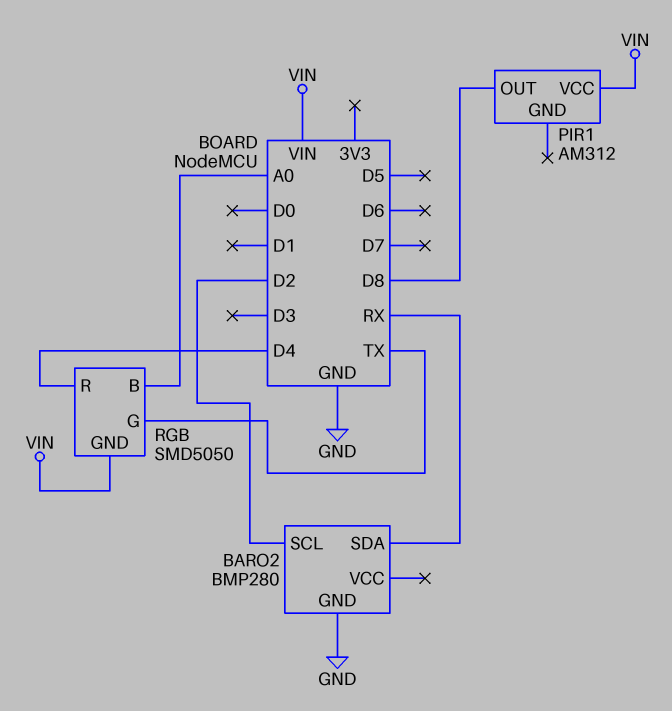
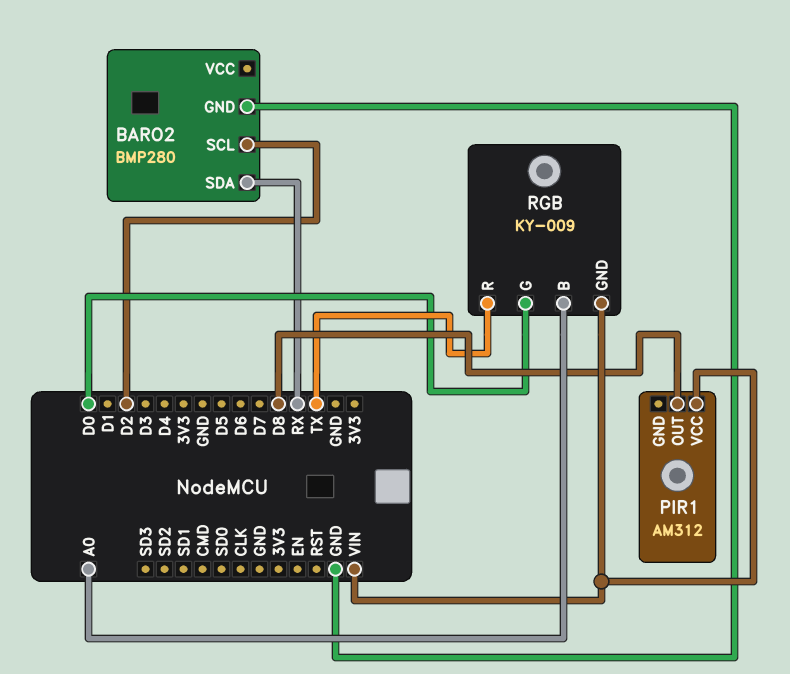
RGB: SMD5050 -> KY-009
RGB pin G: TX -> D0
RGB pin R: D4 -> TX

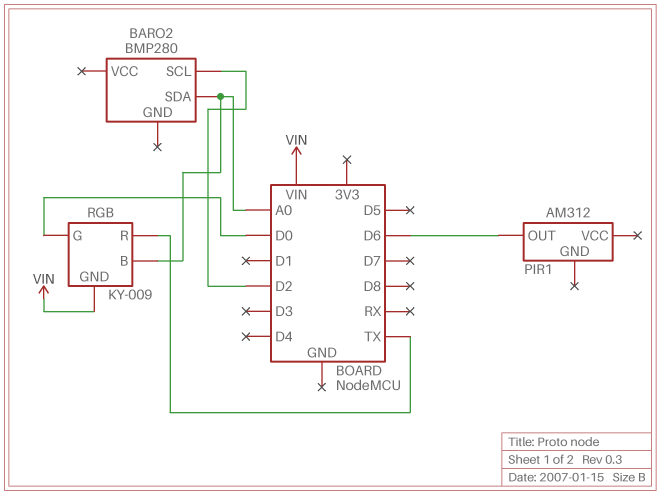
BARO2 pin GND: GND -> none
BARO2 pin SDA: RX -> A0
PIR1 pin OUT: D8 -> D6
PIR1 pin VCC: VIN -> none

